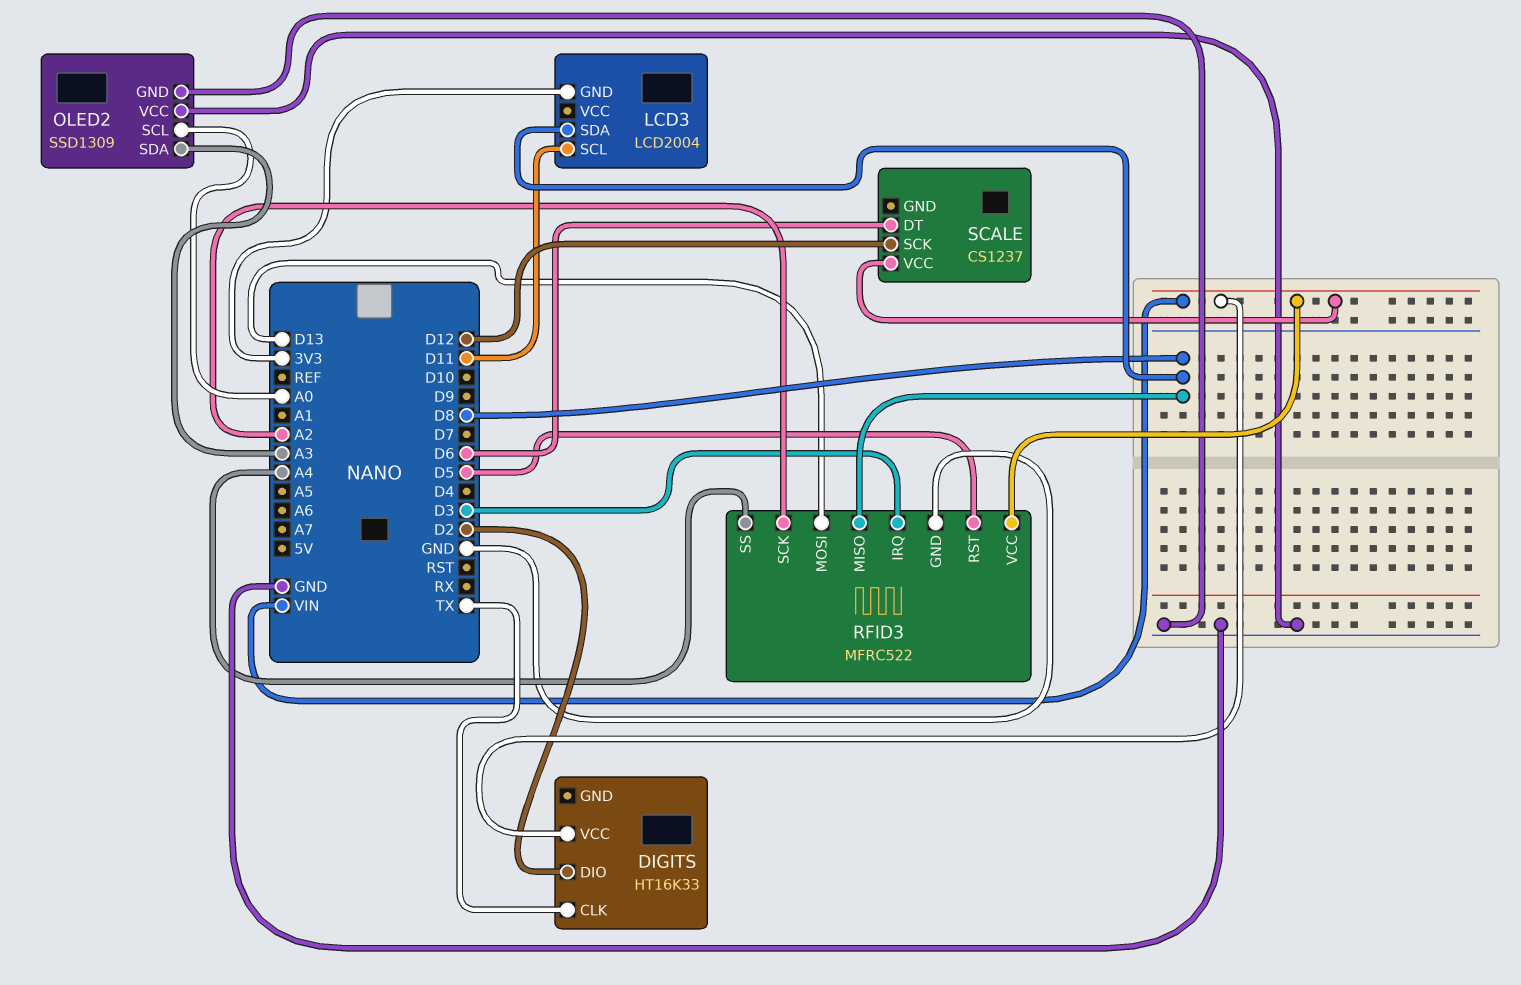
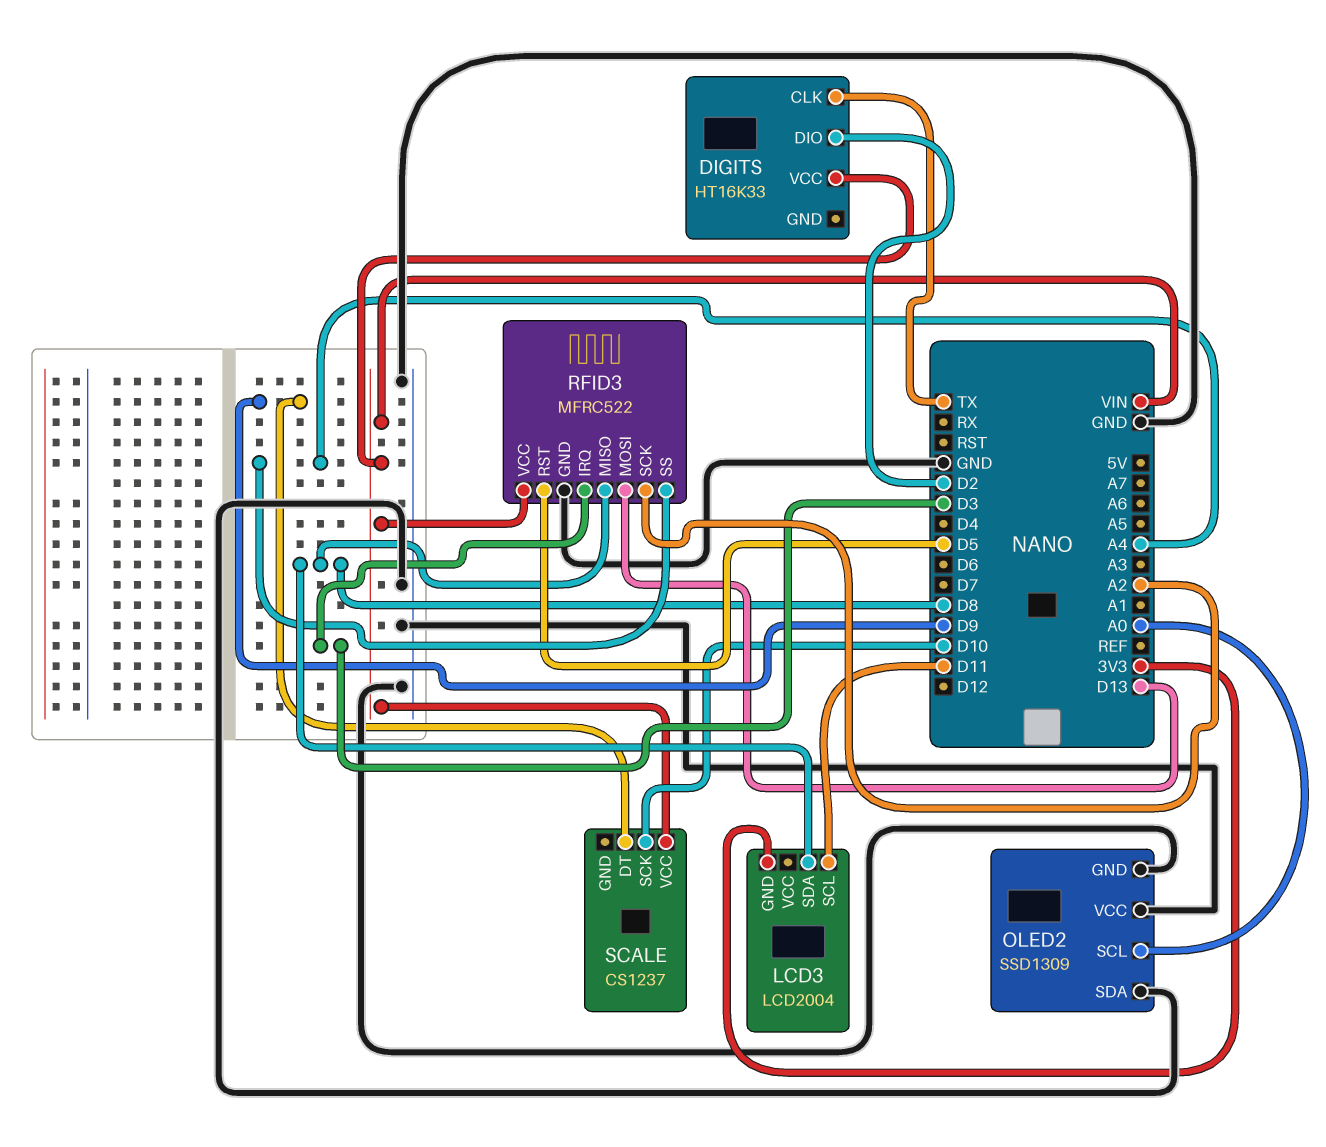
OLED2 pin SDA: A3 -> GND
SCALE pin DT: D6 -> D9
SCALE pin SCK: D12 -> D10

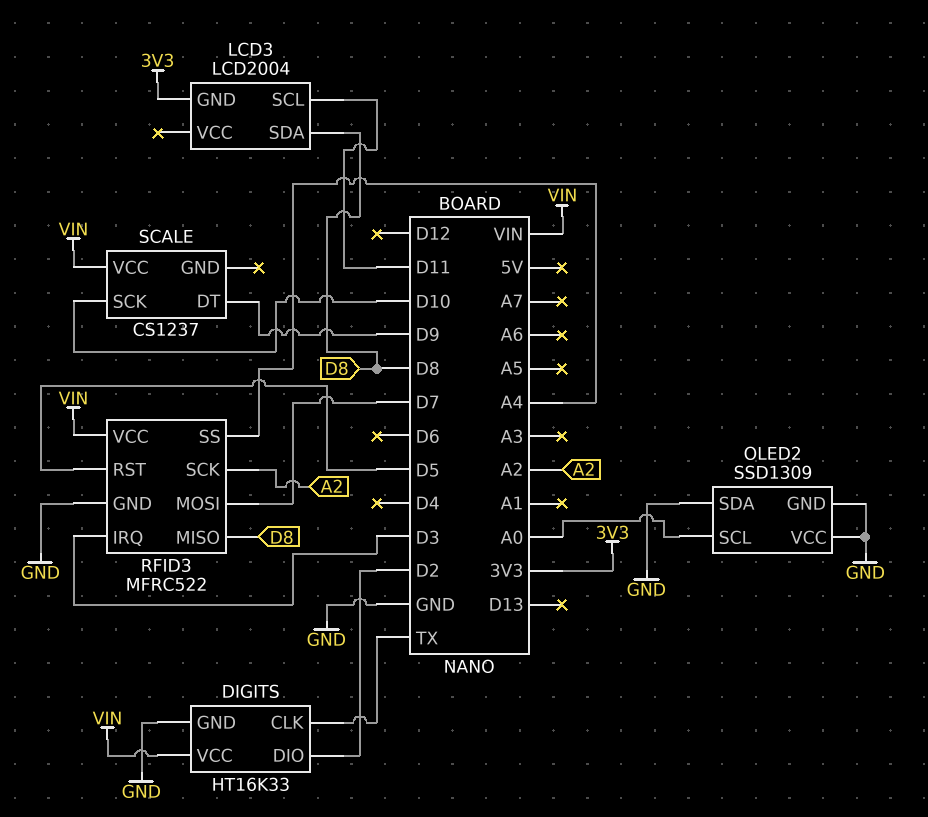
DIGITS pin GND: none -> GND
RFID3 pin MOSI: D13 -> D7

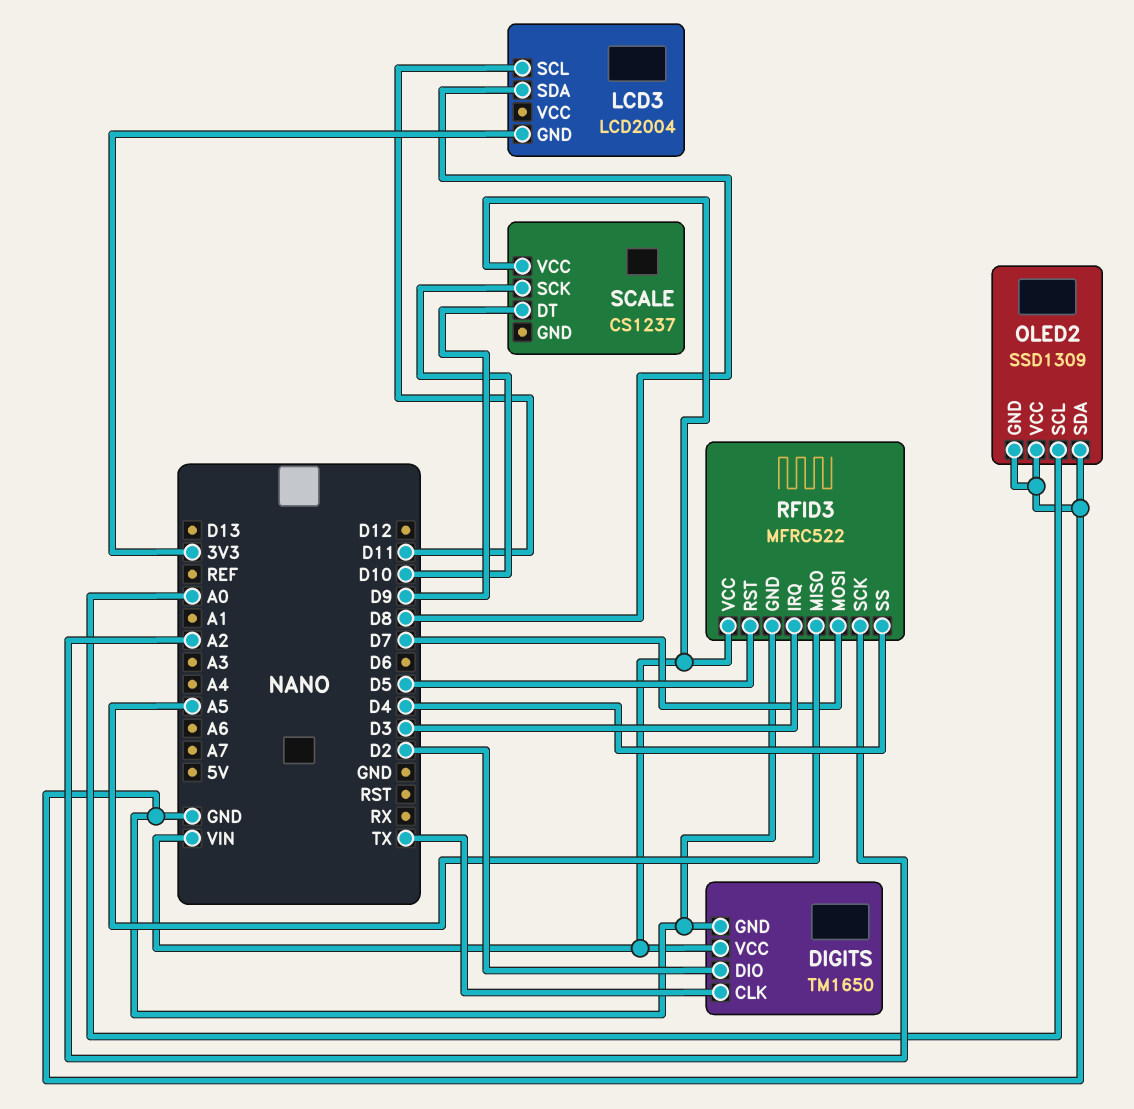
DIGITS: HT16K33 -> TM1650
RFID3 pin MISO: D8 -> A5
RFID3 pin SS: A4 -> D4

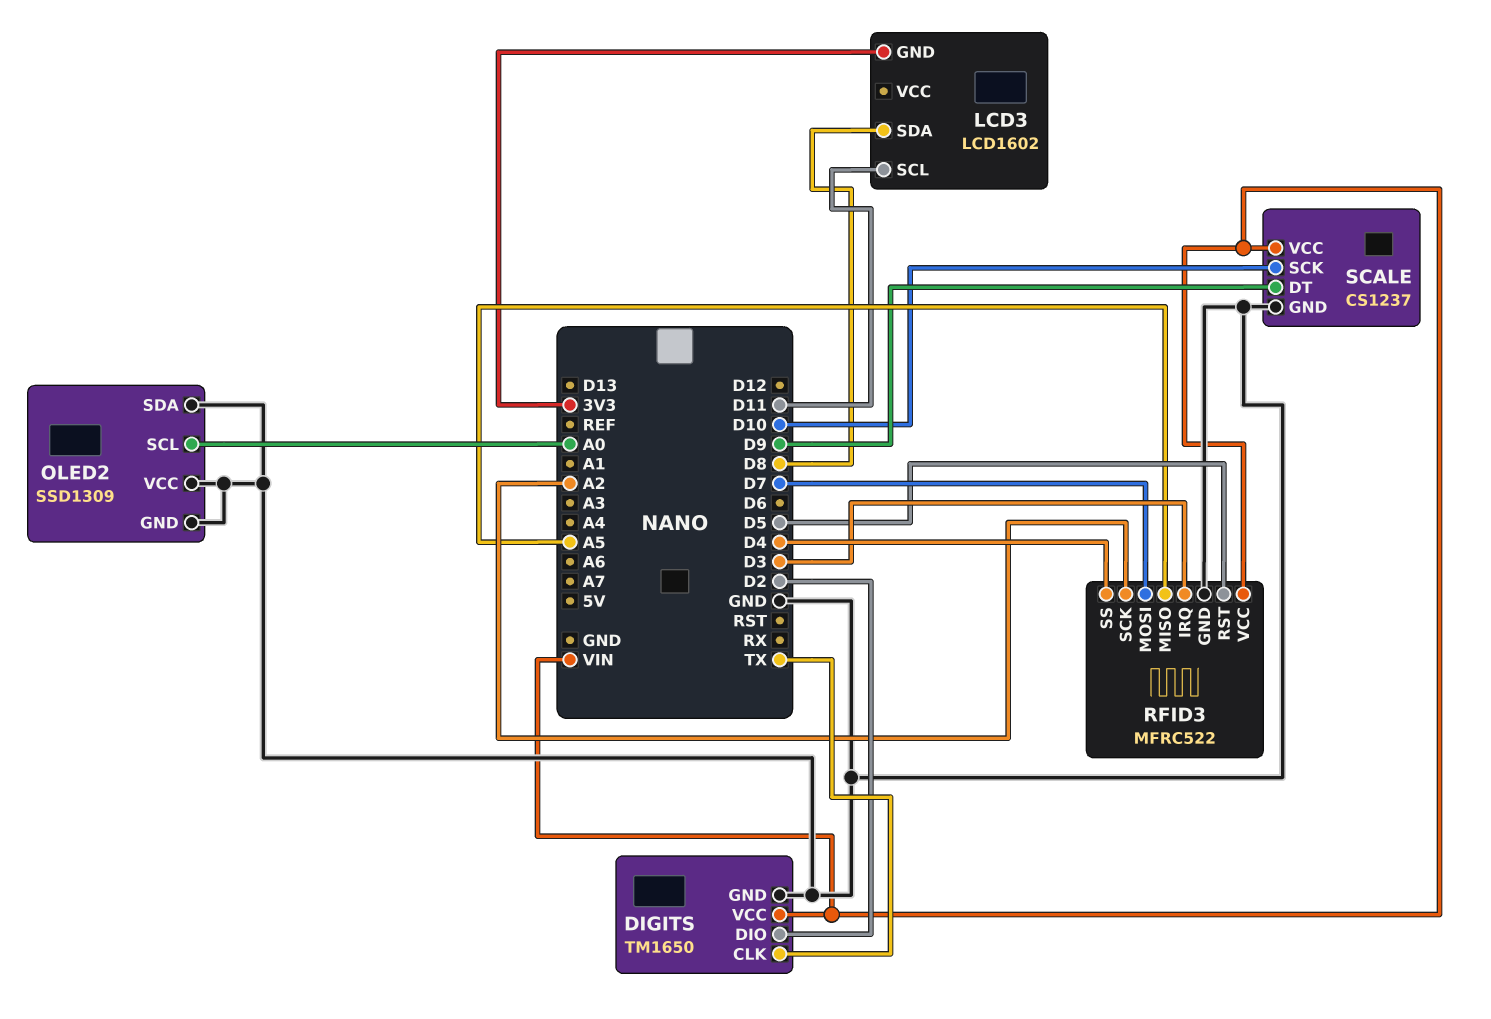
LCD3: LCD2004 -> LCD1602
SCALE pin GND: none -> GND

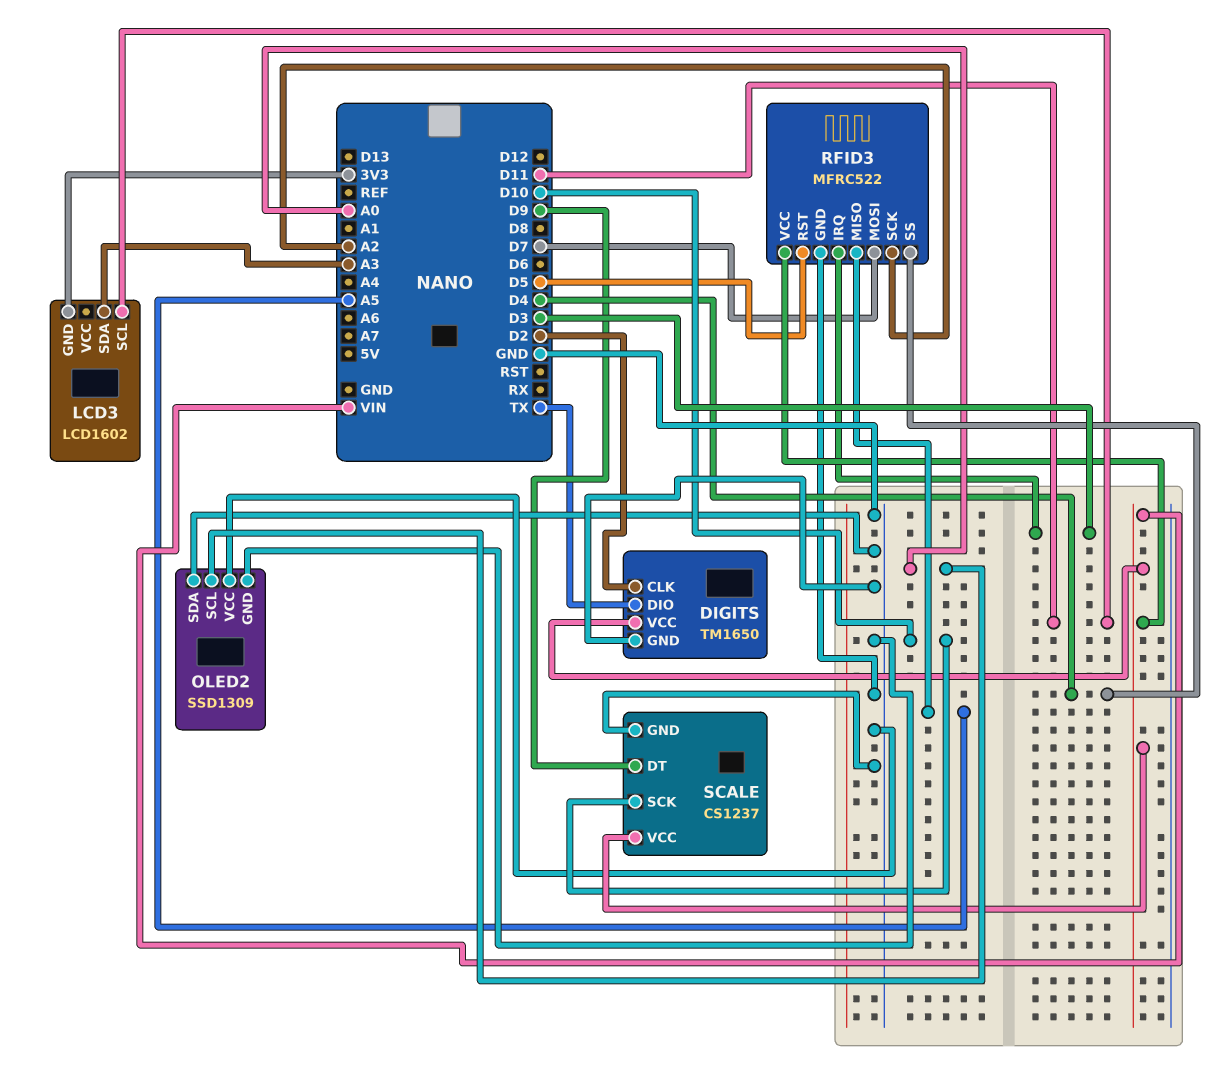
DIGITS pin CLK: TX -> D2
DIGITS pin DIO: D2 -> TX
LCD3 pin SDA: D8 -> A3

